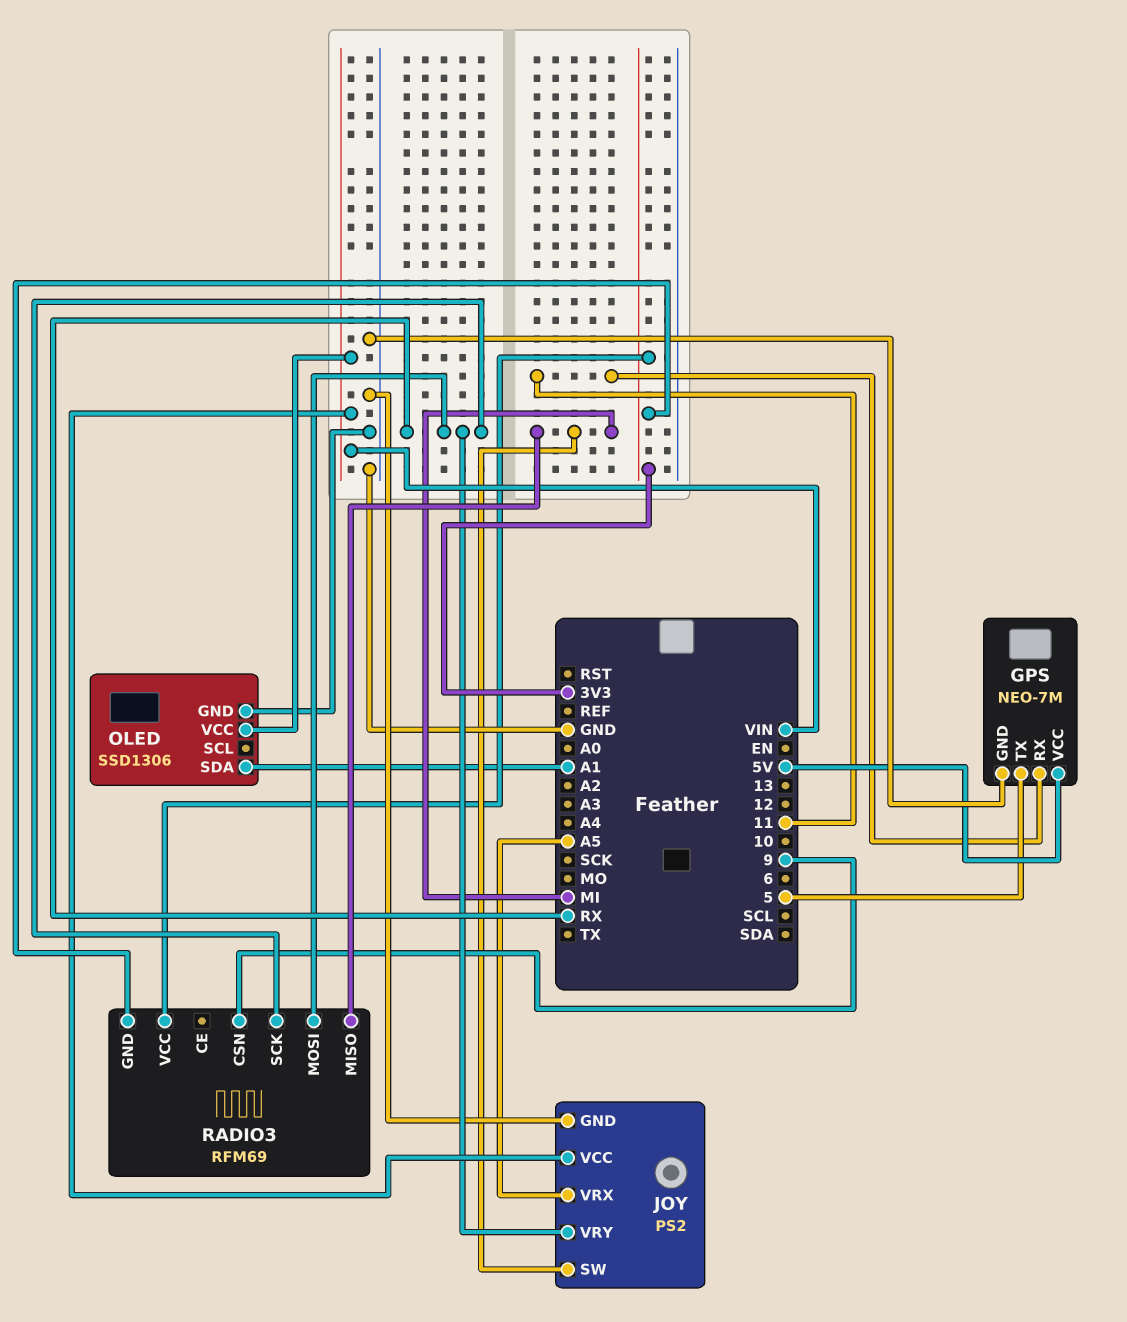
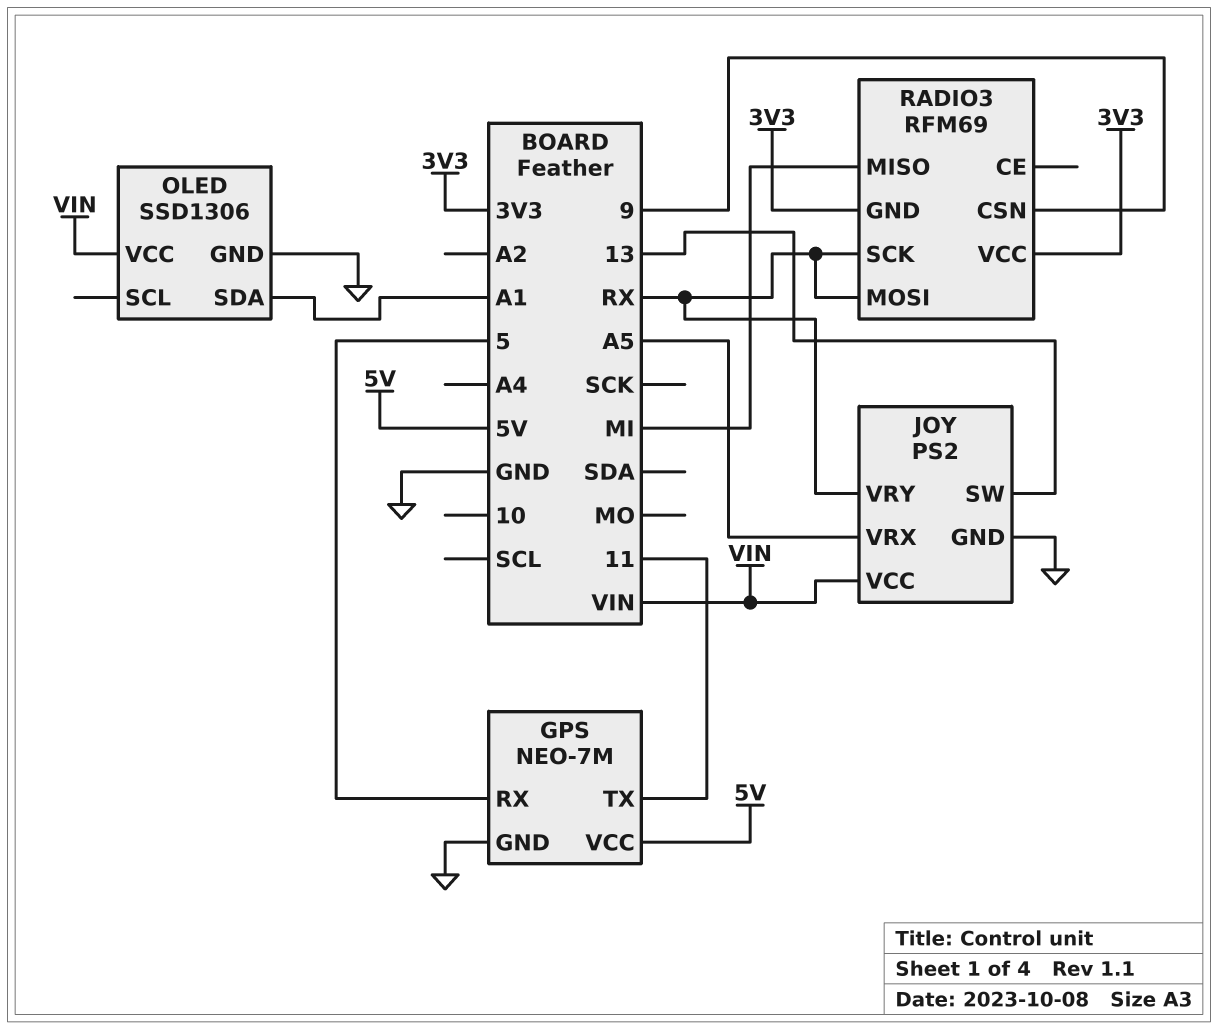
GPS pin RX: 11 -> 5
GPS pin TX: 5 -> 11
JOY pin SW: MI -> 13

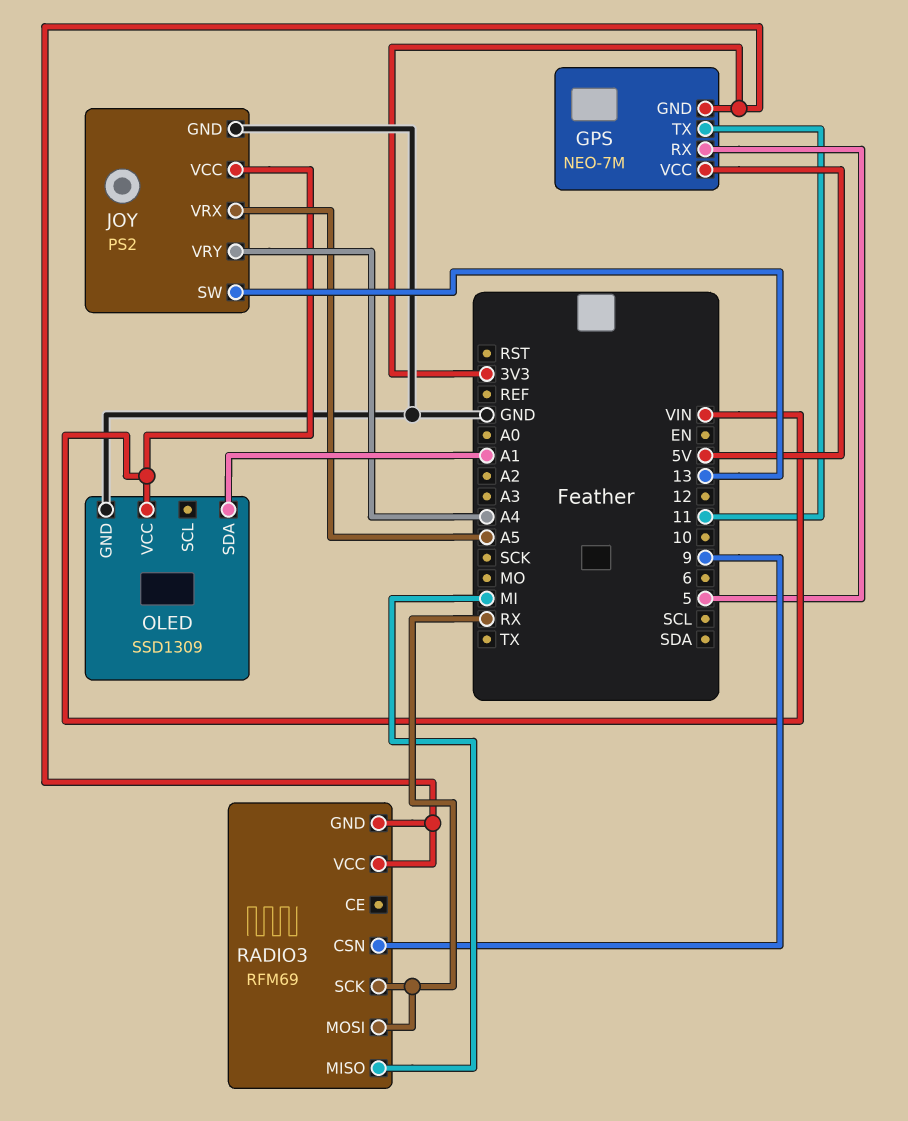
GPS pin GND: GND -> 3V3
JOY pin VRY: RX -> A4
OLED: SSD1306 -> SSD1309

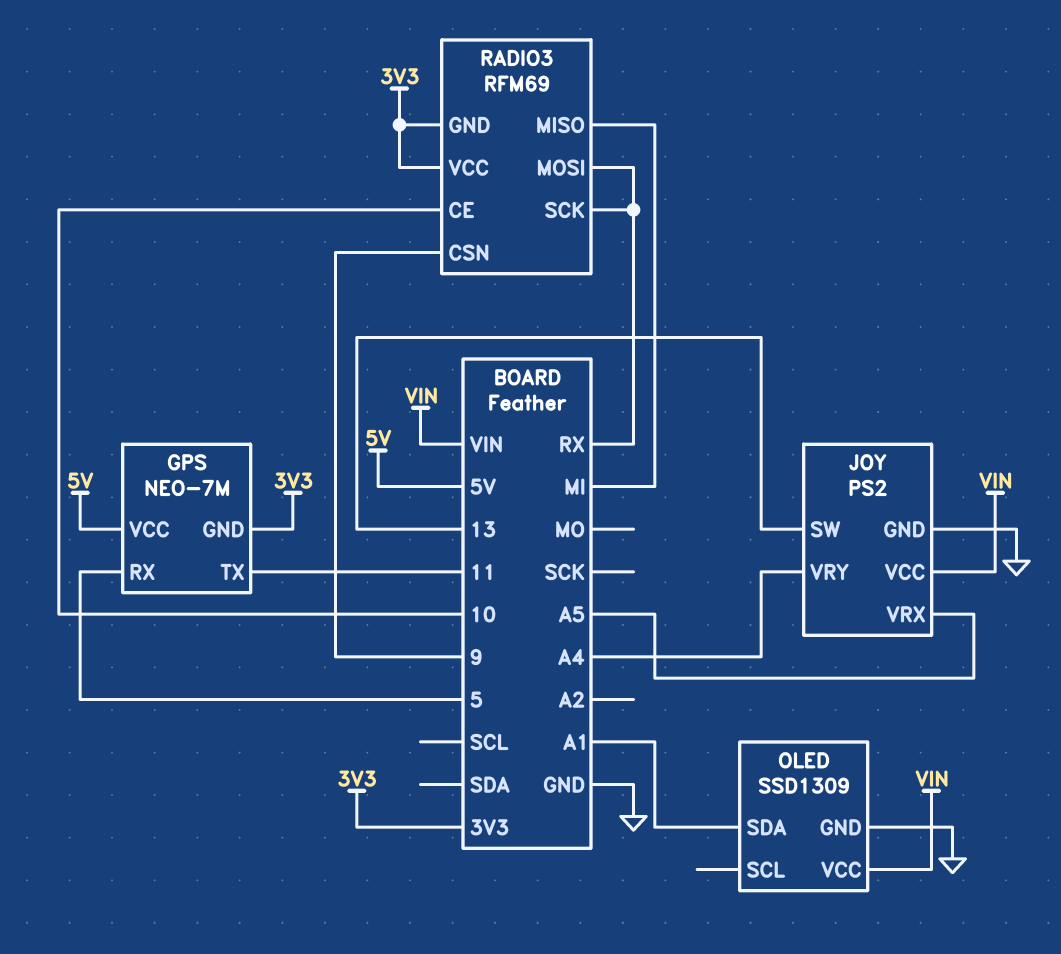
RADIO3 pin CE: none -> 10

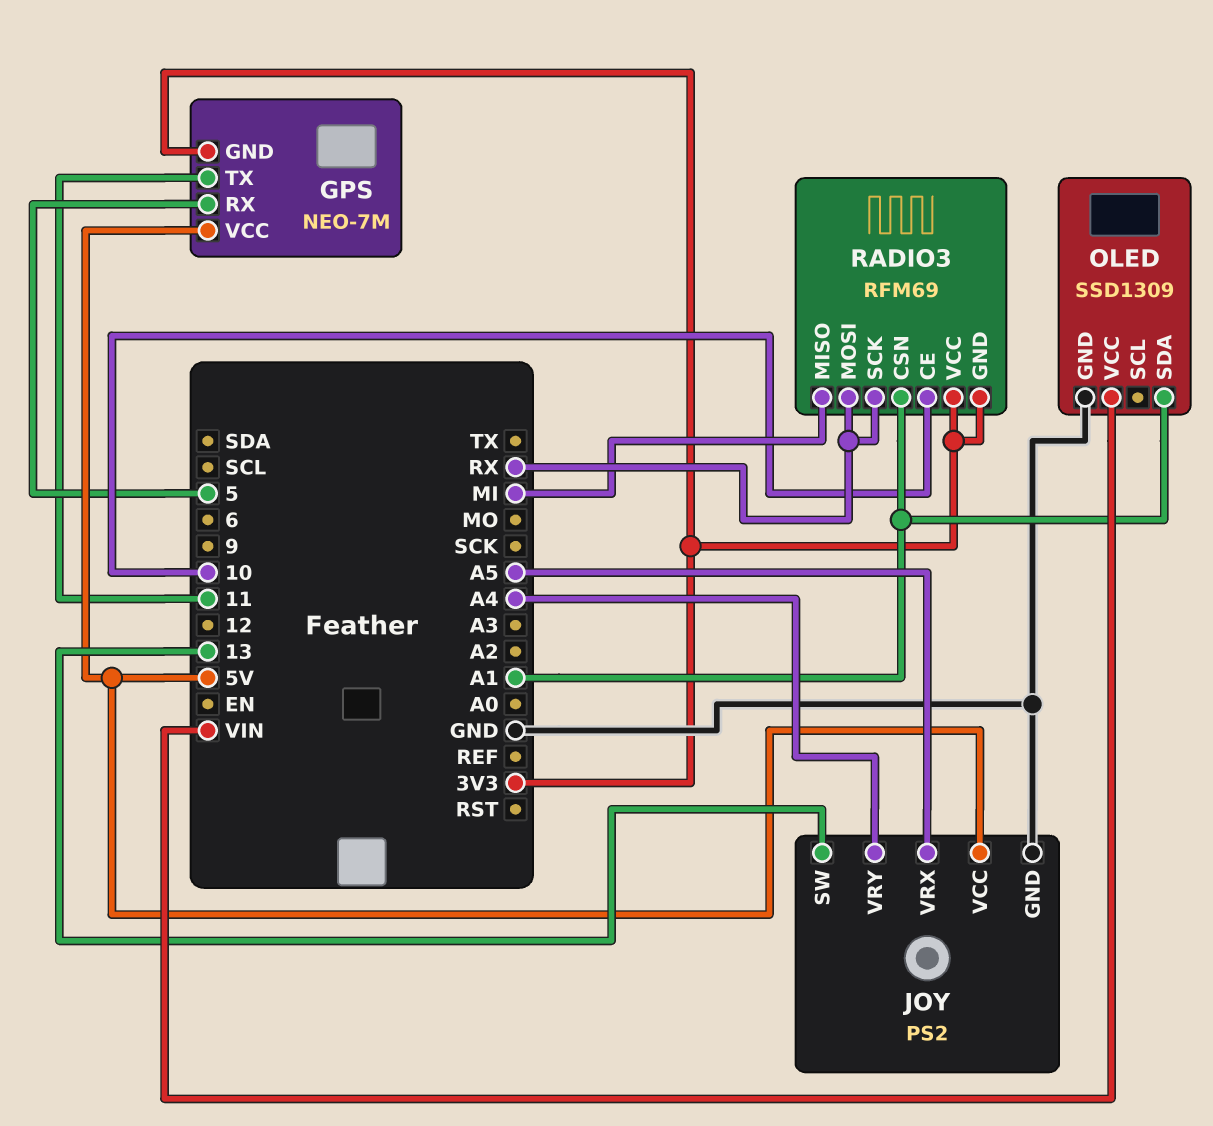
JOY pin VCC: VIN -> 5V
RADIO3 pin CSN: 9 -> A1

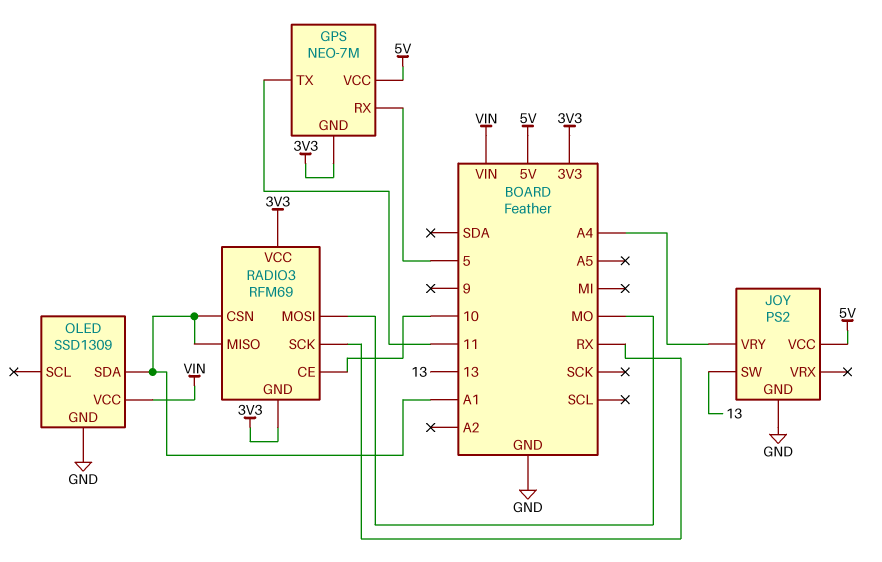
JOY pin VRX: A5 -> none
RADIO3 pin MISO: MI -> A1
RADIO3 pin MOSI: RX -> MO

